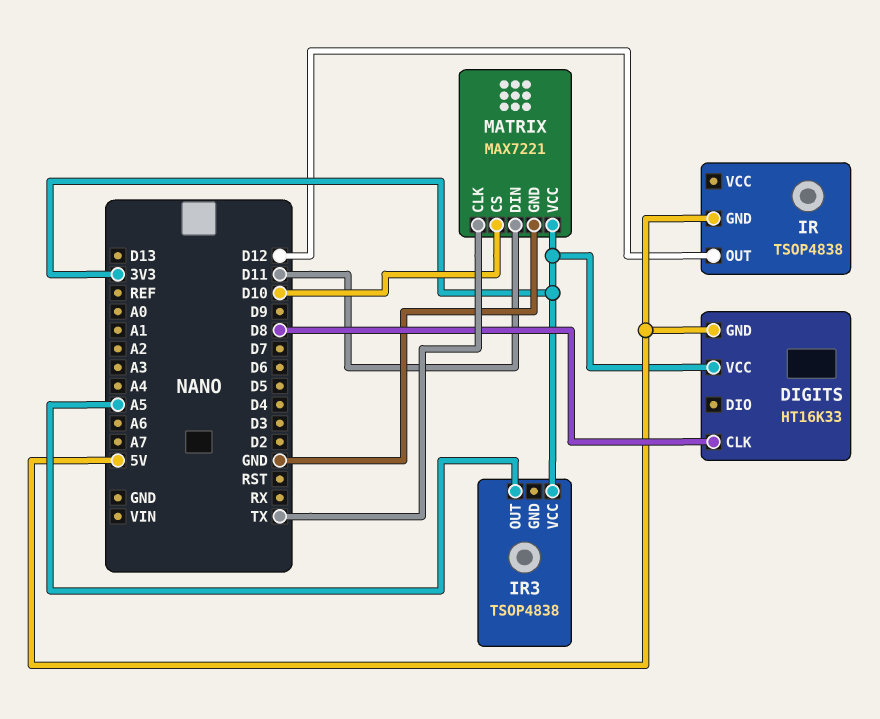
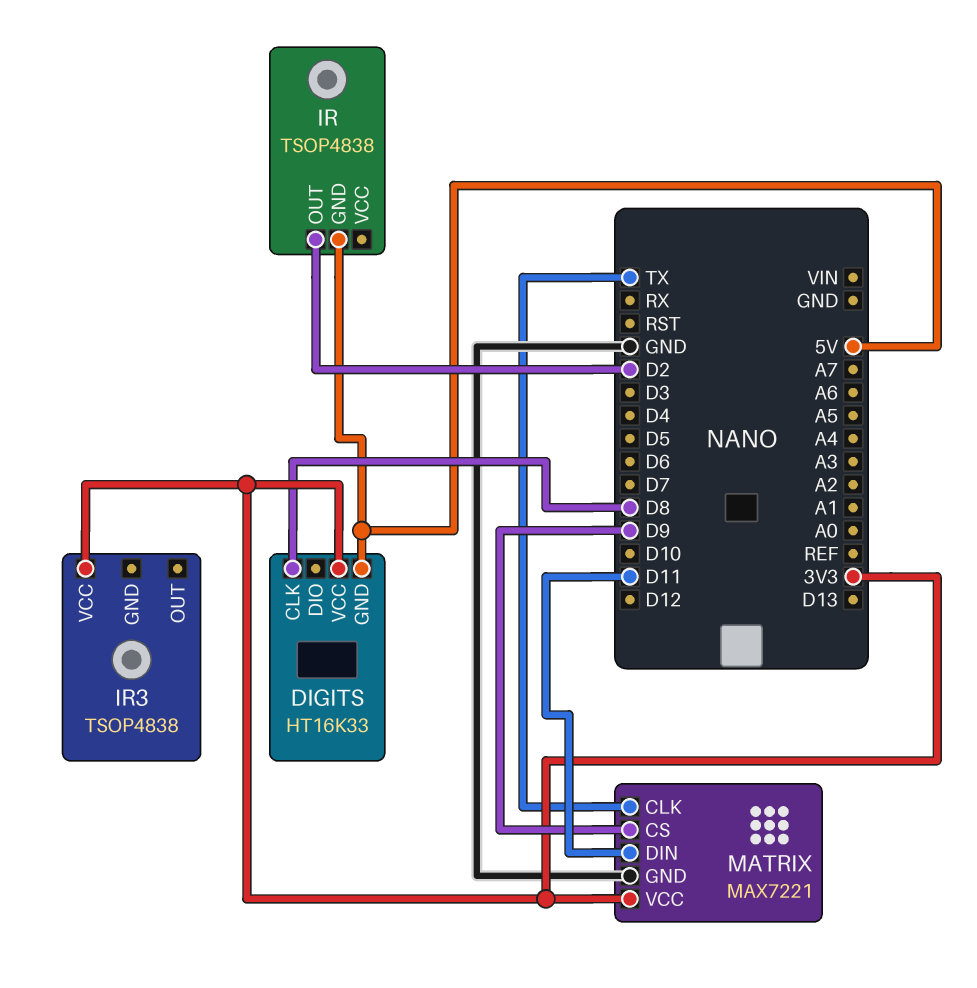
IR pin OUT: D12 -> D2
IR3 pin OUT: A5 -> none
MATRIX pin CS: D10 -> D9

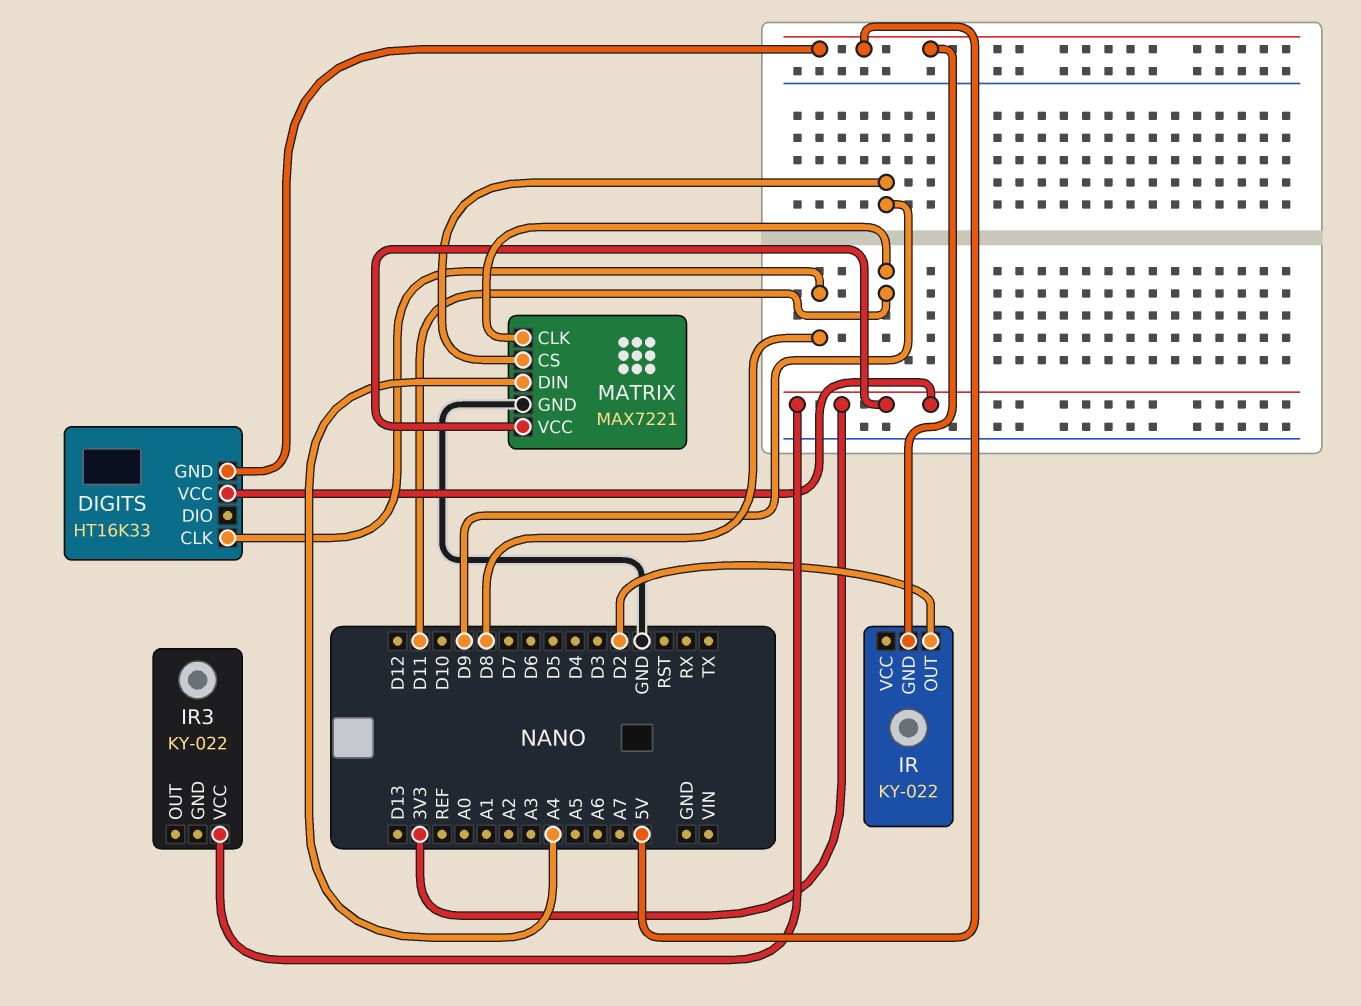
IR: TSOP4838 -> KY-022
IR3: TSOP4838 -> KY-022
MATRIX pin CLK: TX -> D11
MATRIX pin DIN: D11 -> A4

